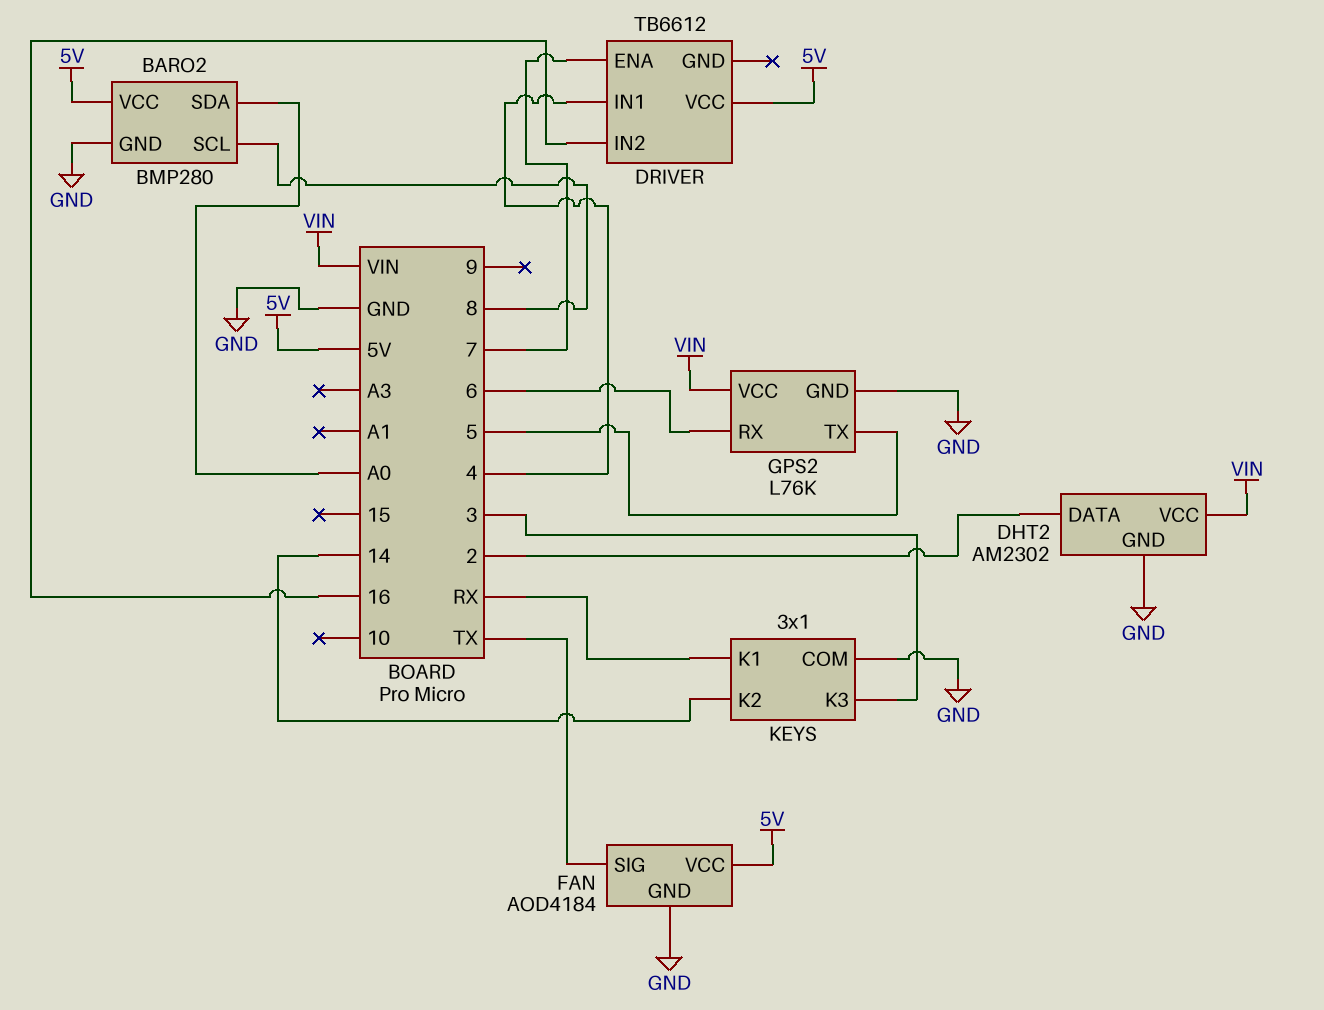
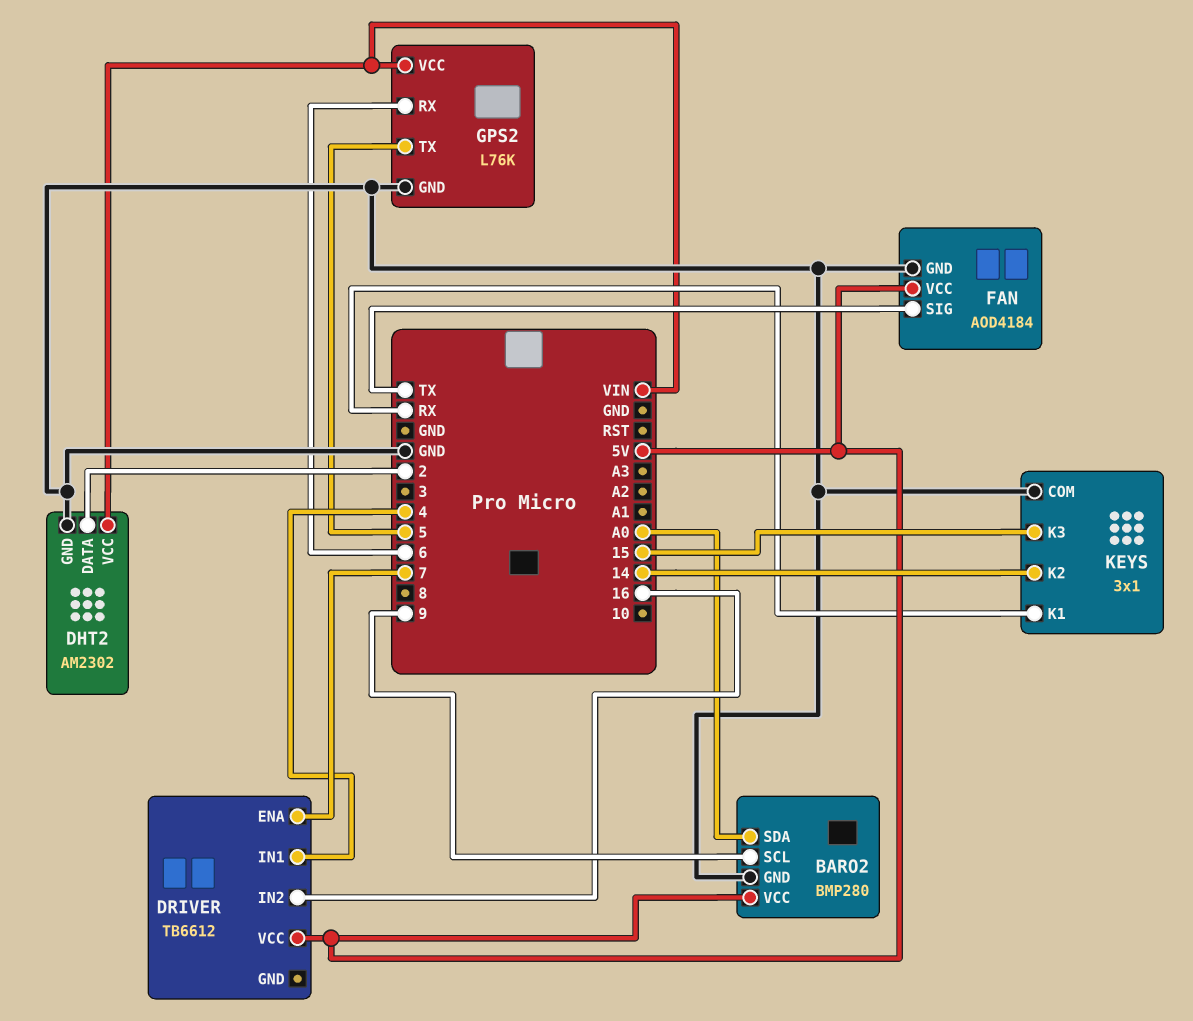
BARO2 pin SCL: 8 -> 9
KEYS pin K3: 3 -> 15

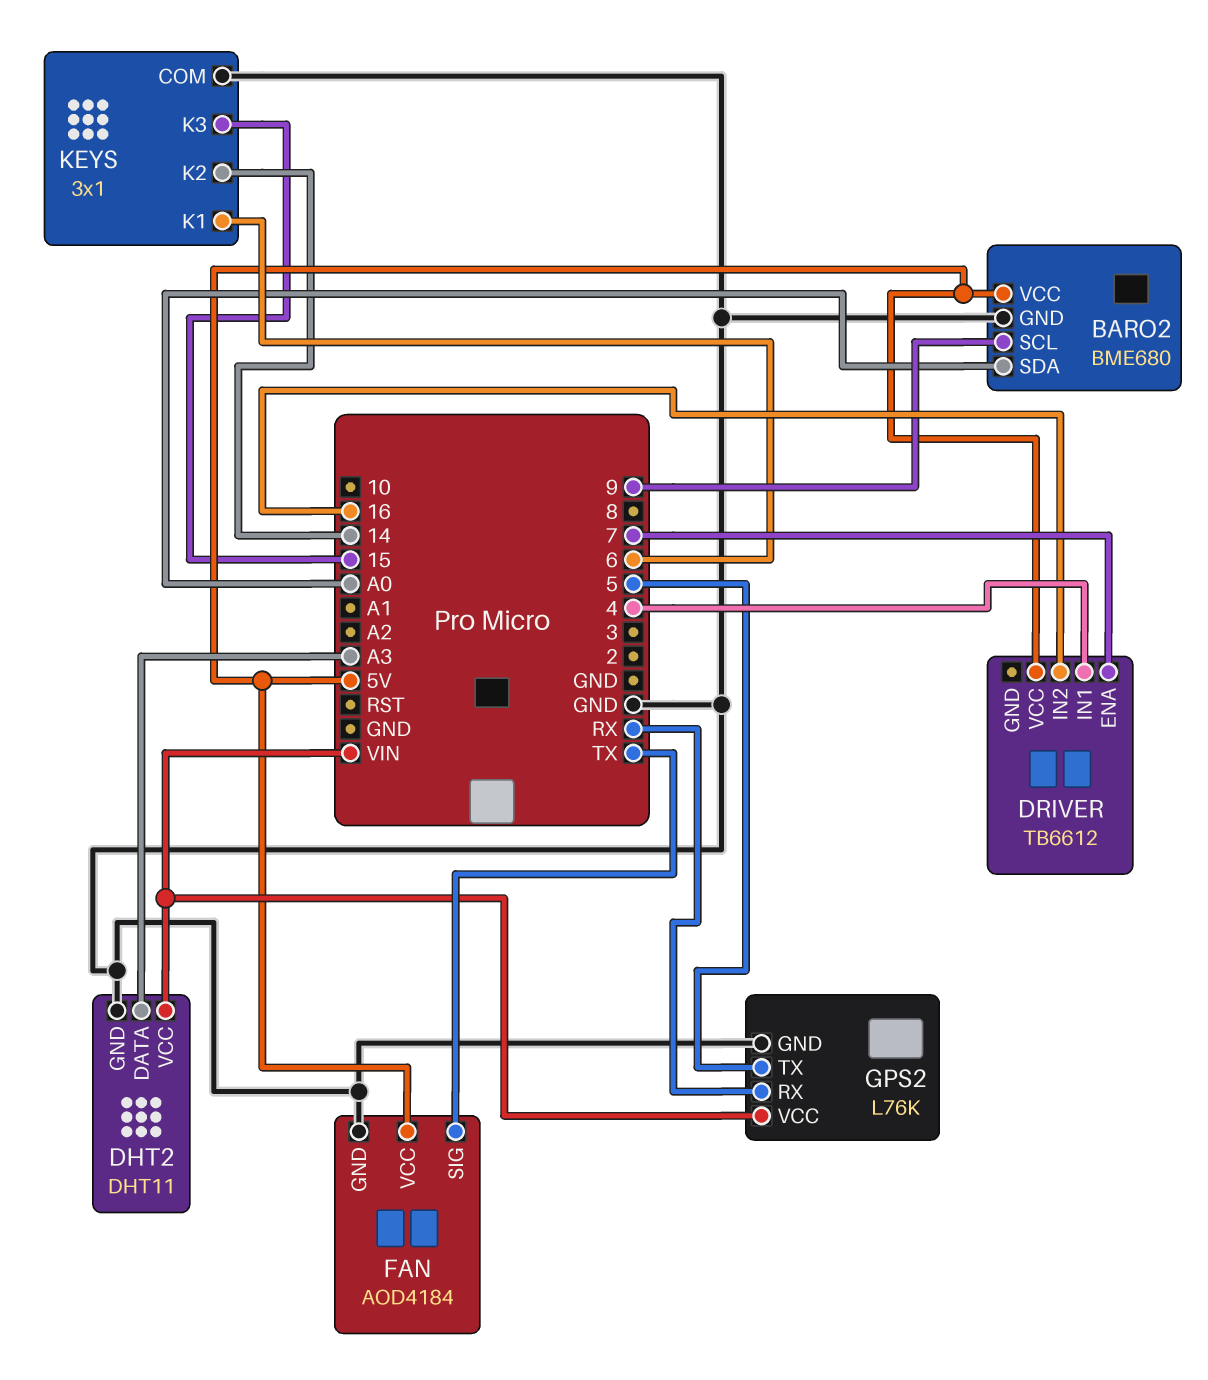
BARO2: BMP280 -> BME680
DHT2: AM2302 -> DHT11
DHT2 pin DATA: 2 -> A3
GPS2 pin RX: 6 -> RX
KEYS pin K1: RX -> 6

